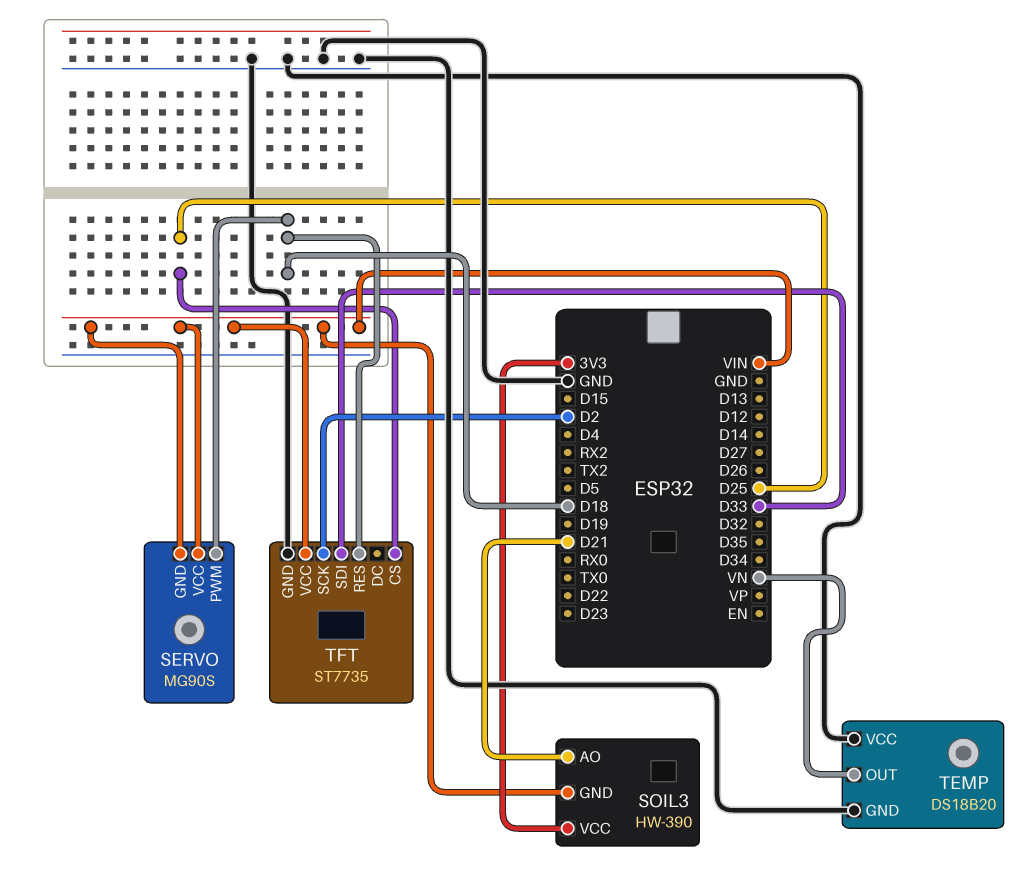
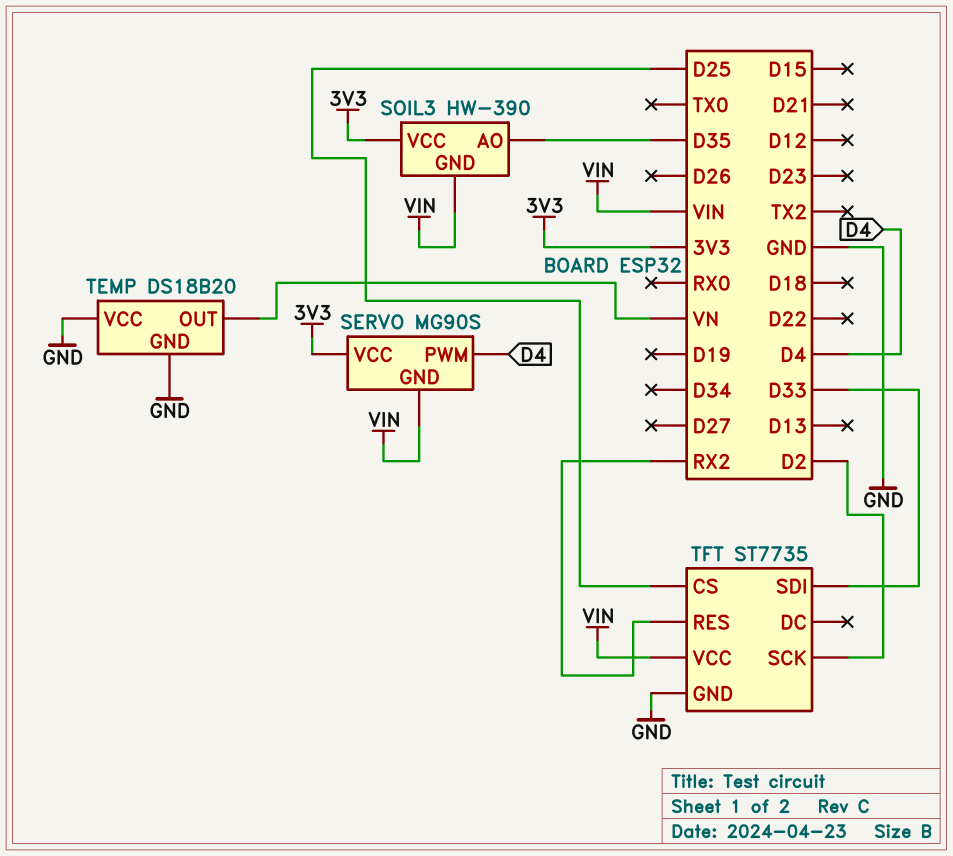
SERVO pin PWM: D18 -> D4
SERVO pin VCC: VIN -> 3V3
SOIL3 pin AO: D21 -> D35
TFT pin RES: D18 -> RX2

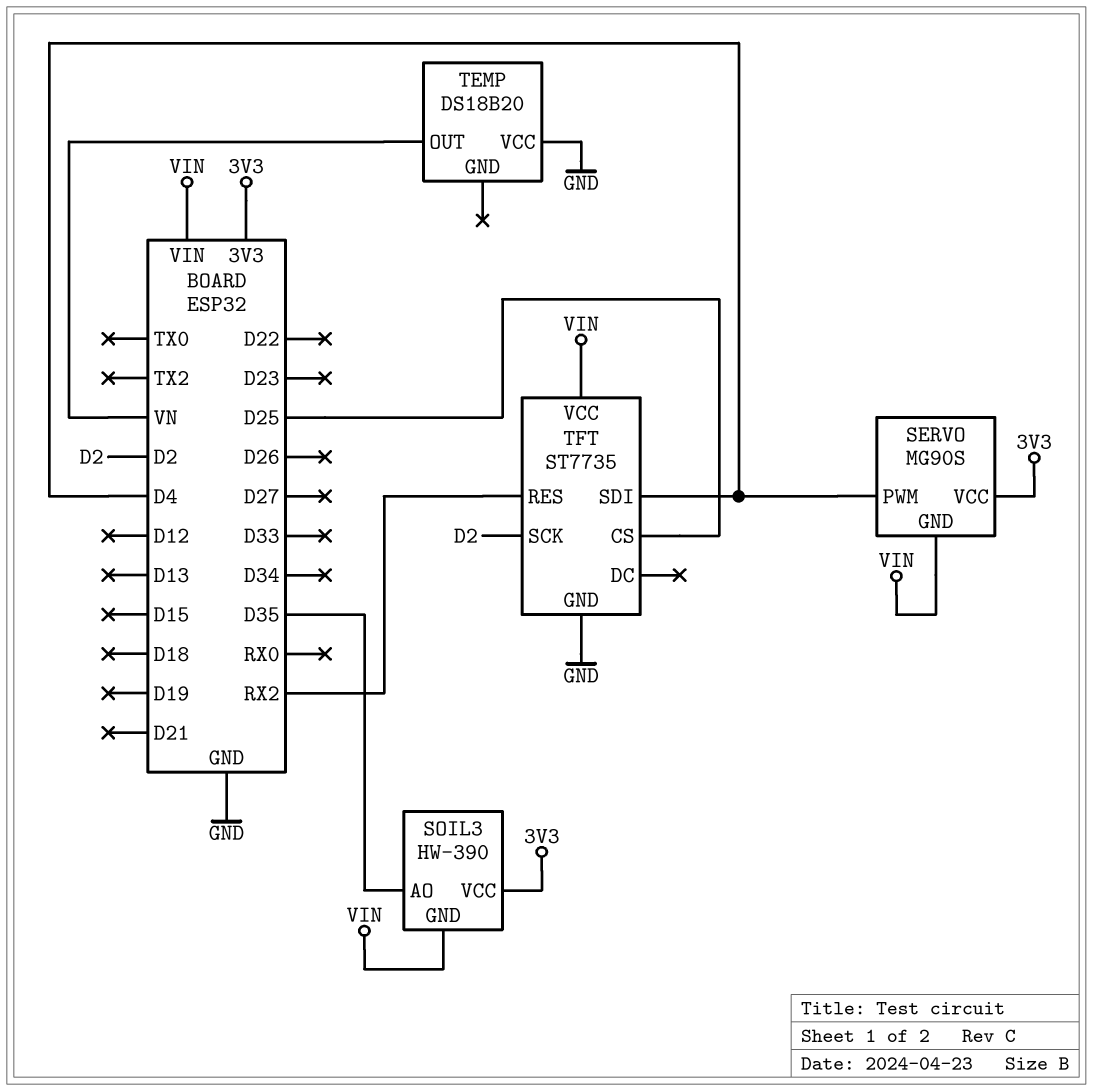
TEMP pin GND: GND -> none
TFT pin SDI: D33 -> D4

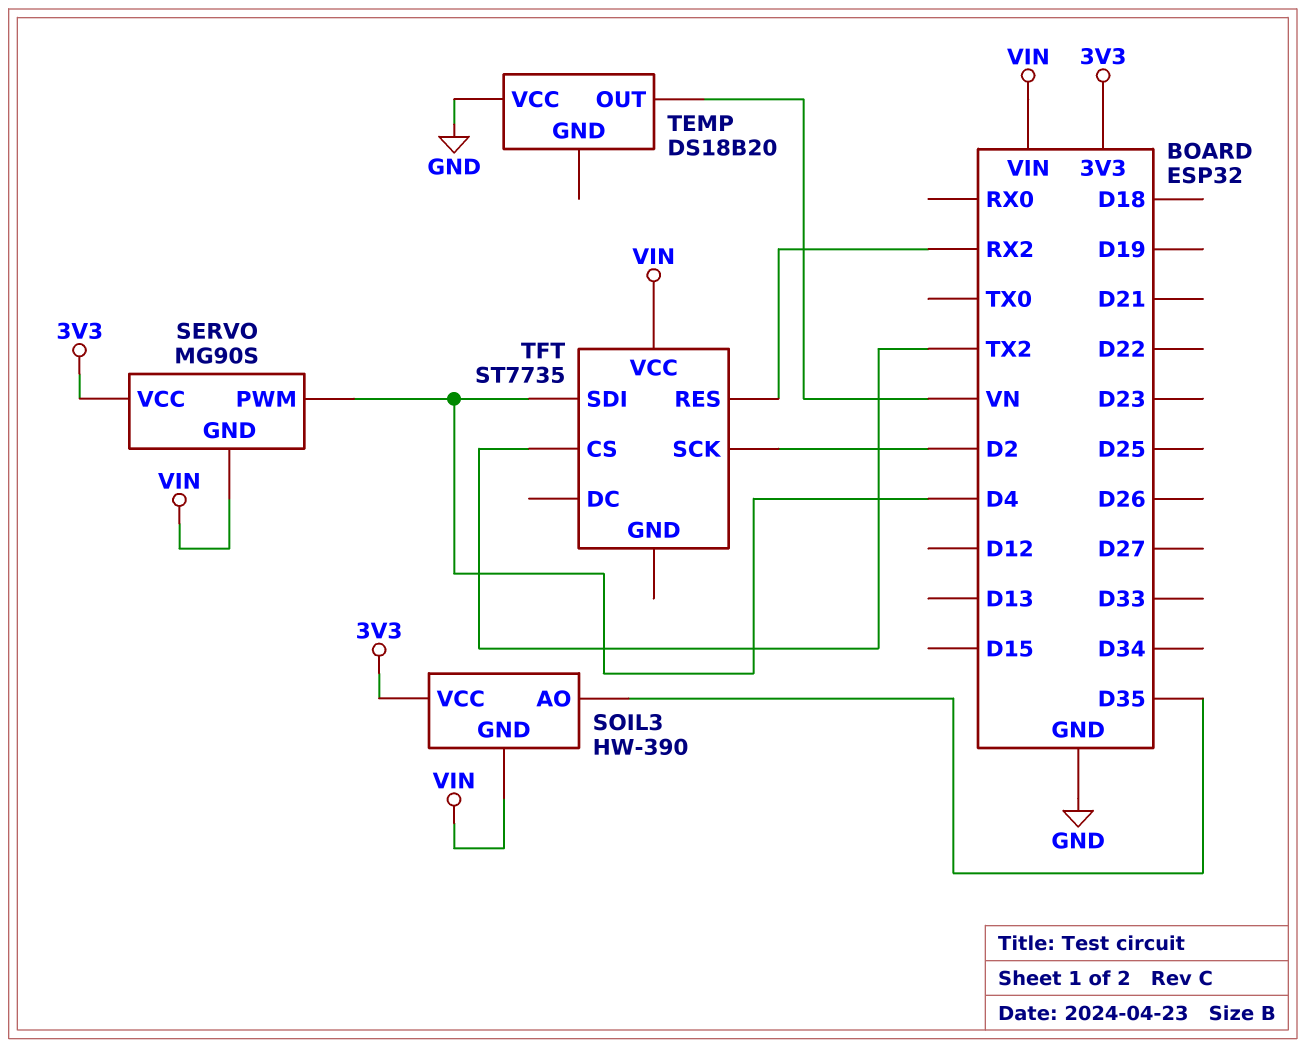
TFT pin CS: D25 -> TX2
TFT pin GND: GND -> none

